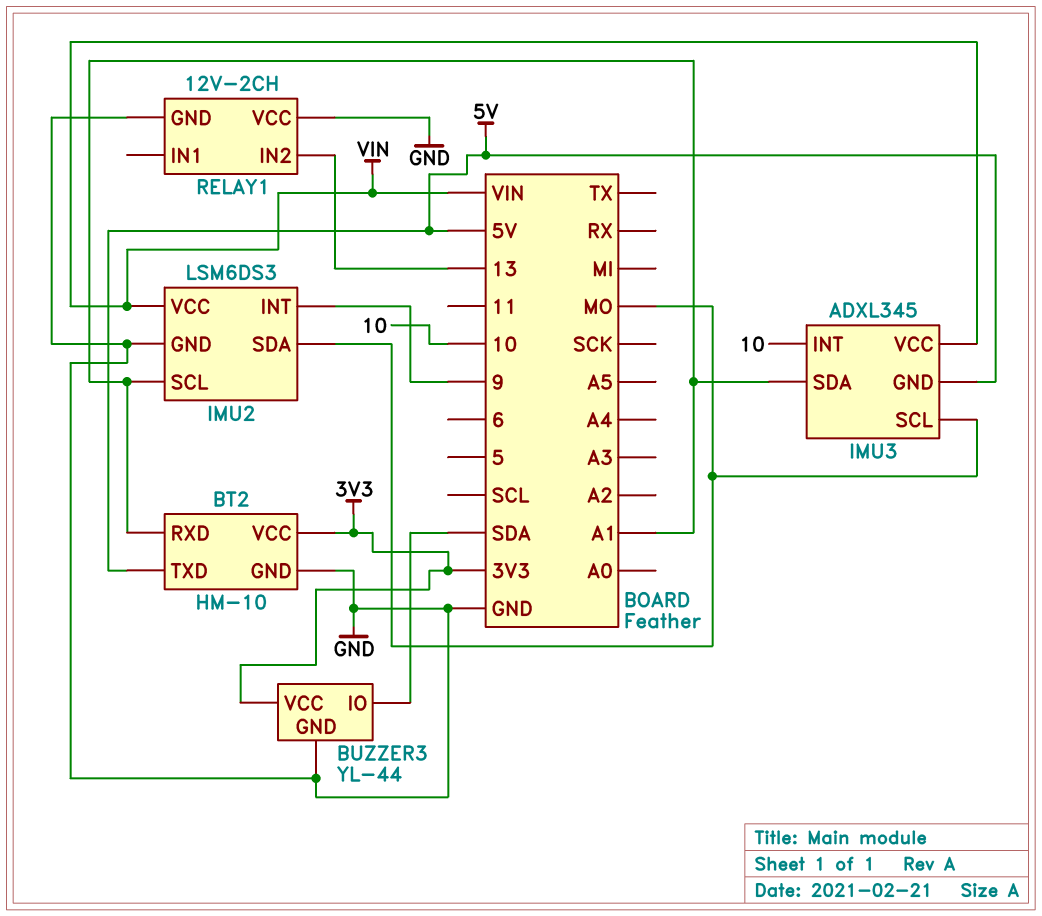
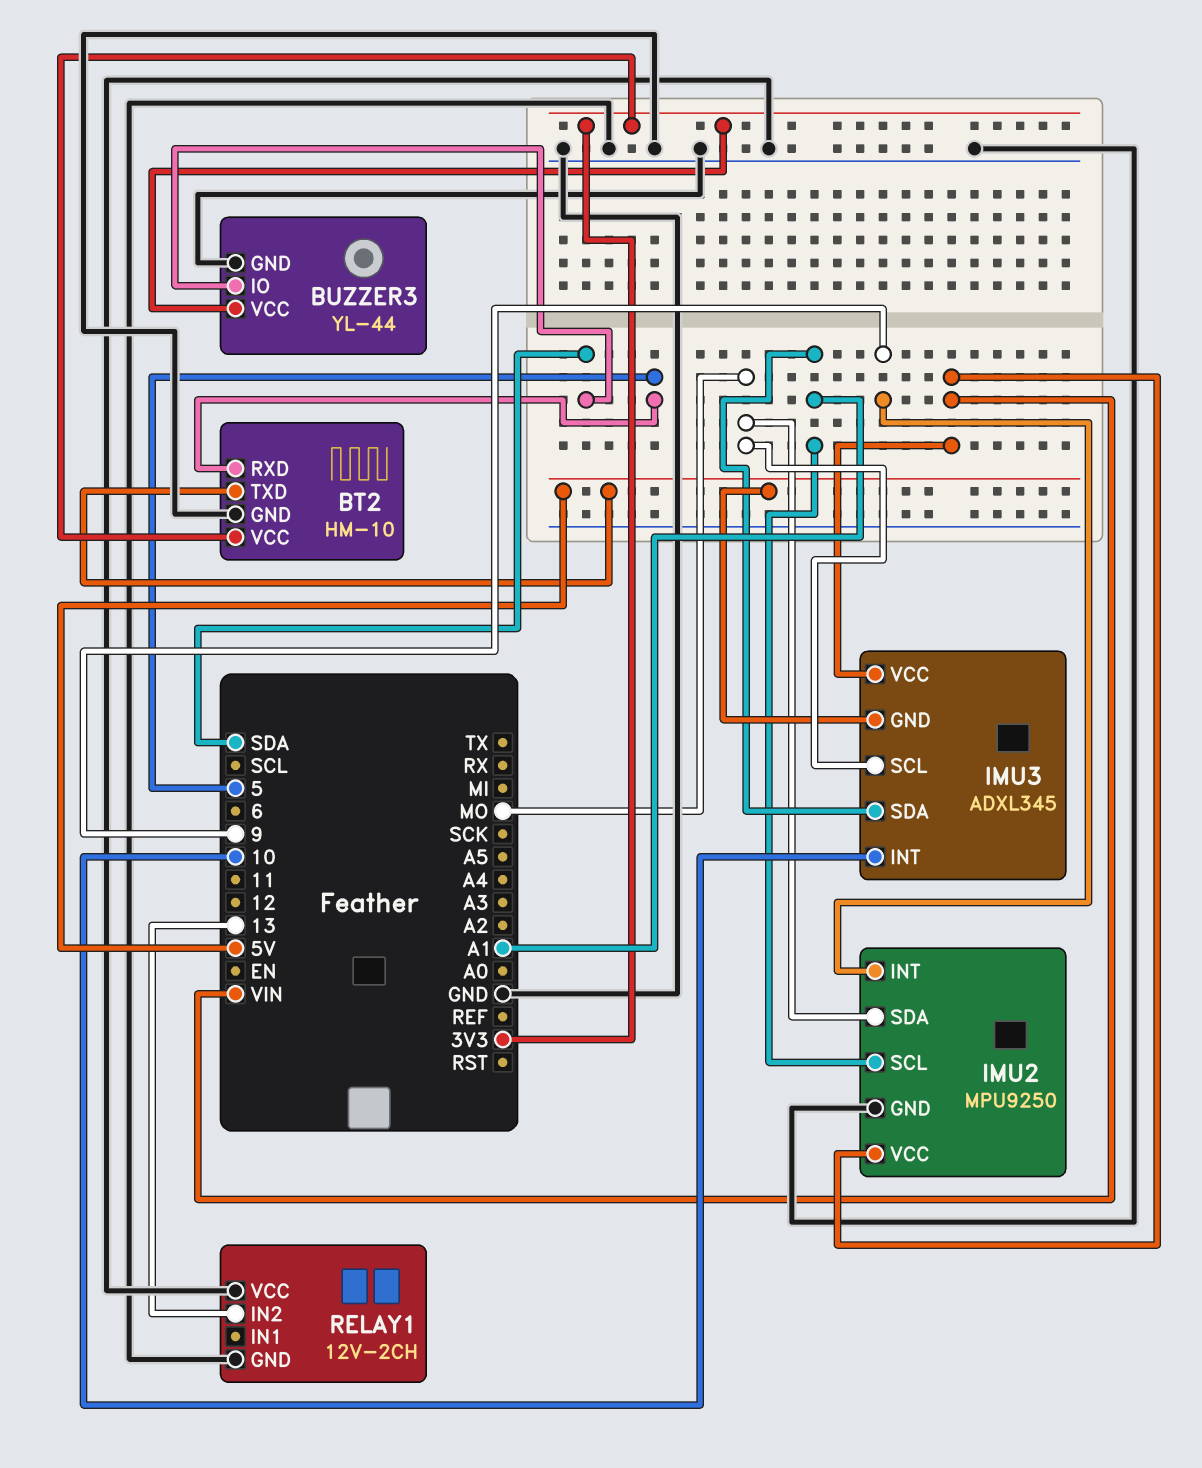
BT2 pin RXD: A1 -> 5
IMU2: LSM6DS3 -> MPU9250

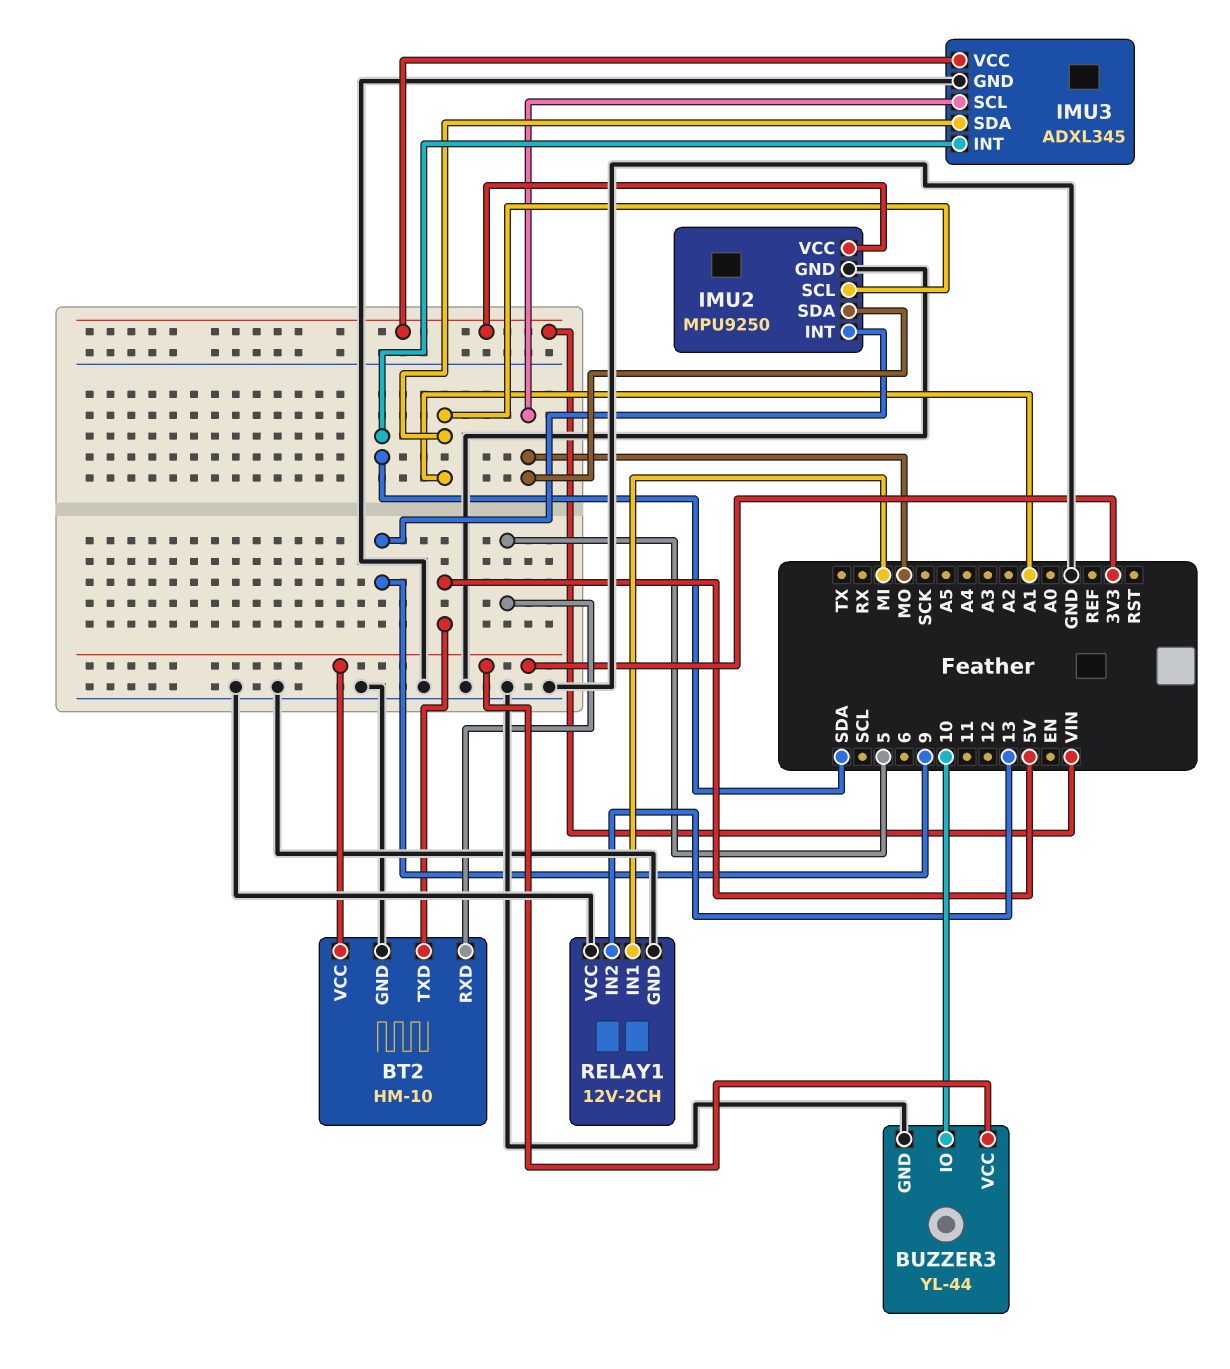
BUZZER3 pin IO: SDA -> 10
IMU3 pin GND: 5V -> GND
IMU3 pin INT: 10 -> SDA
RELAY1 pin IN1: none -> MI

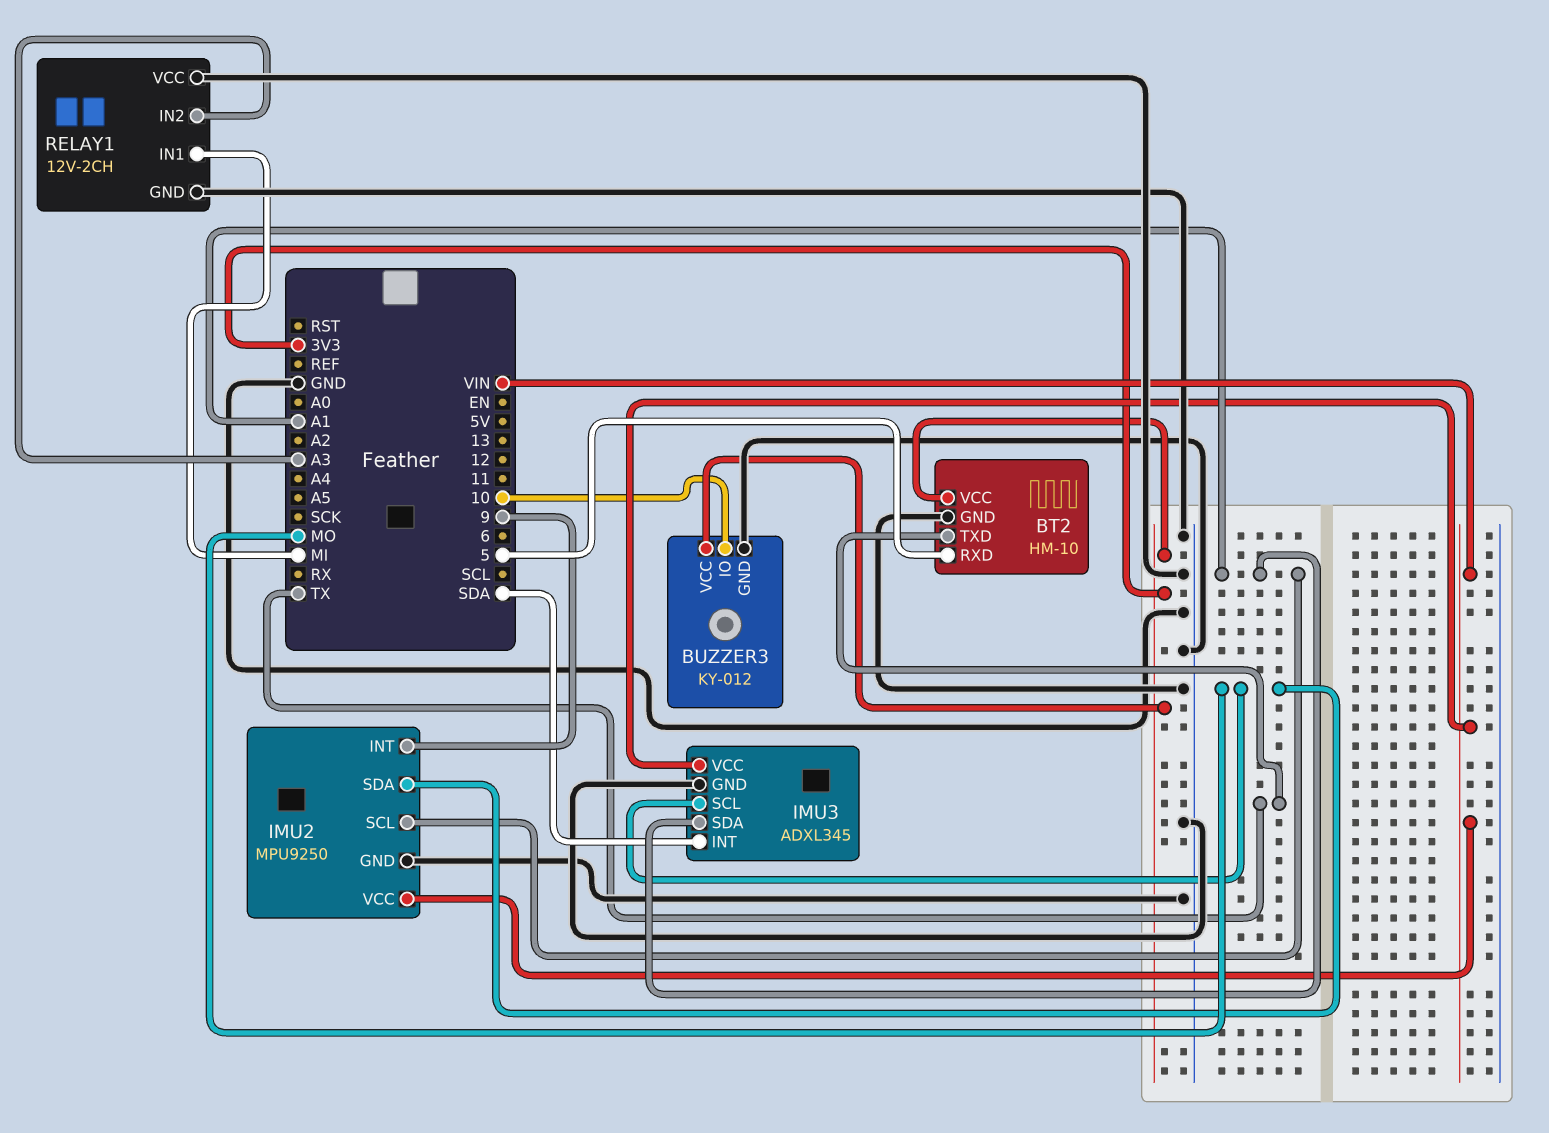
BT2 pin TXD: 5V -> TX
BUZZER3: YL-44 -> KY-012
RELAY1 pin IN2: 13 -> A3

